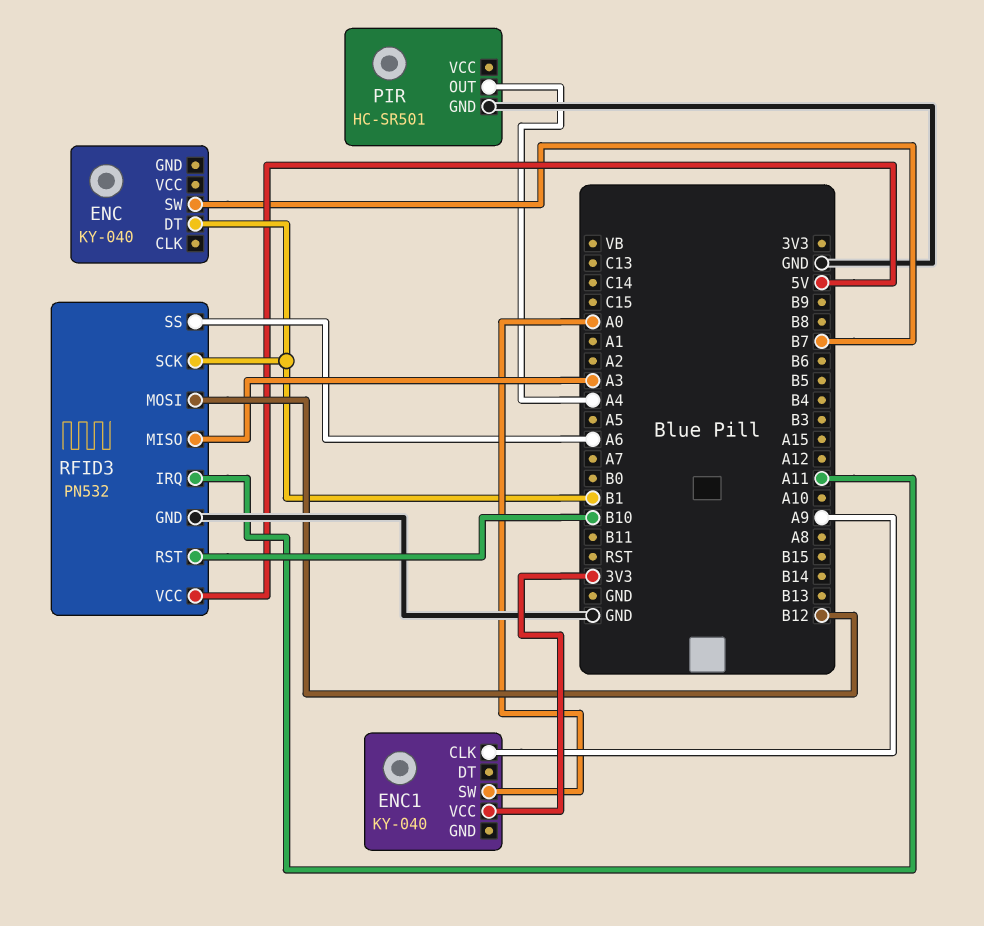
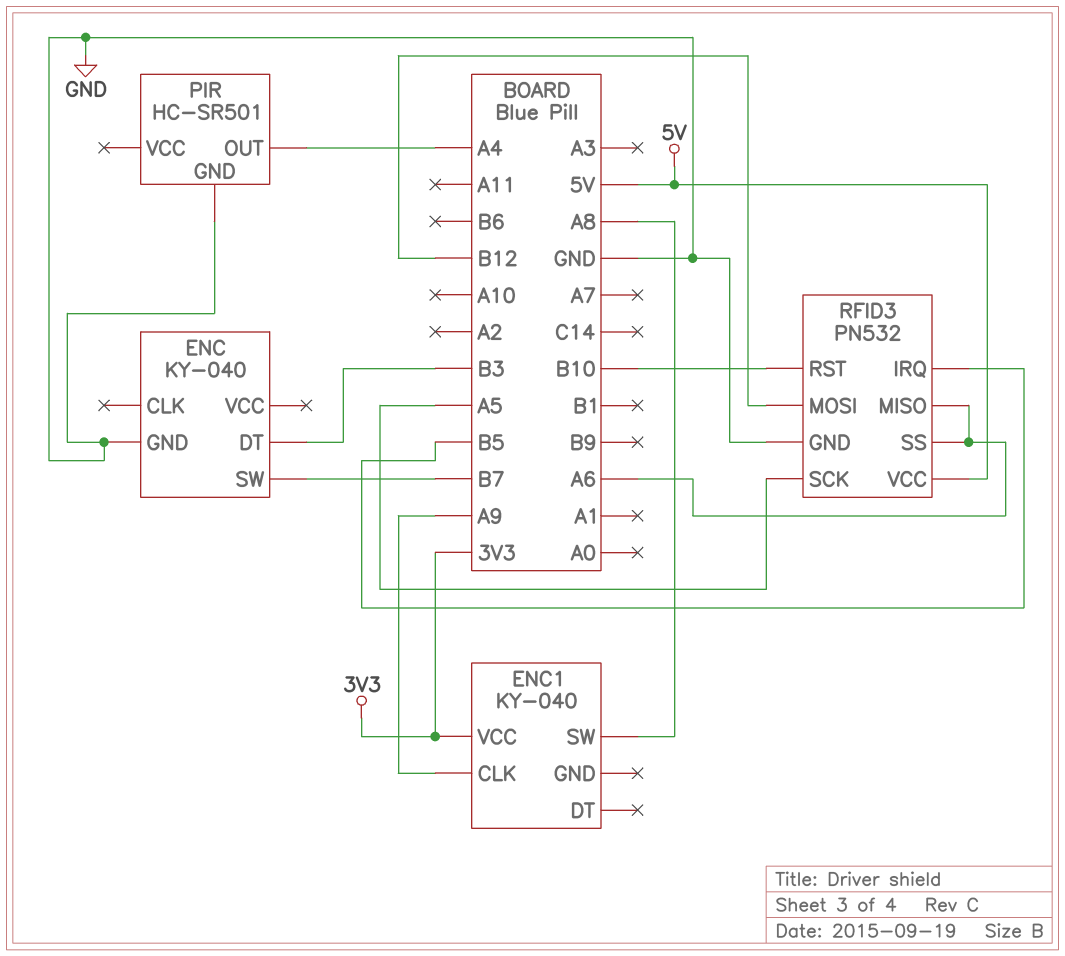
ENC pin DT: B1 -> B3
ENC pin GND: none -> GND
ENC1 pin SW: A0 -> A8
RFID3 pin IRQ: A11 -> B5
RFID3 pin MISO: A3 -> A6
RFID3 pin SCK: B1 -> A5

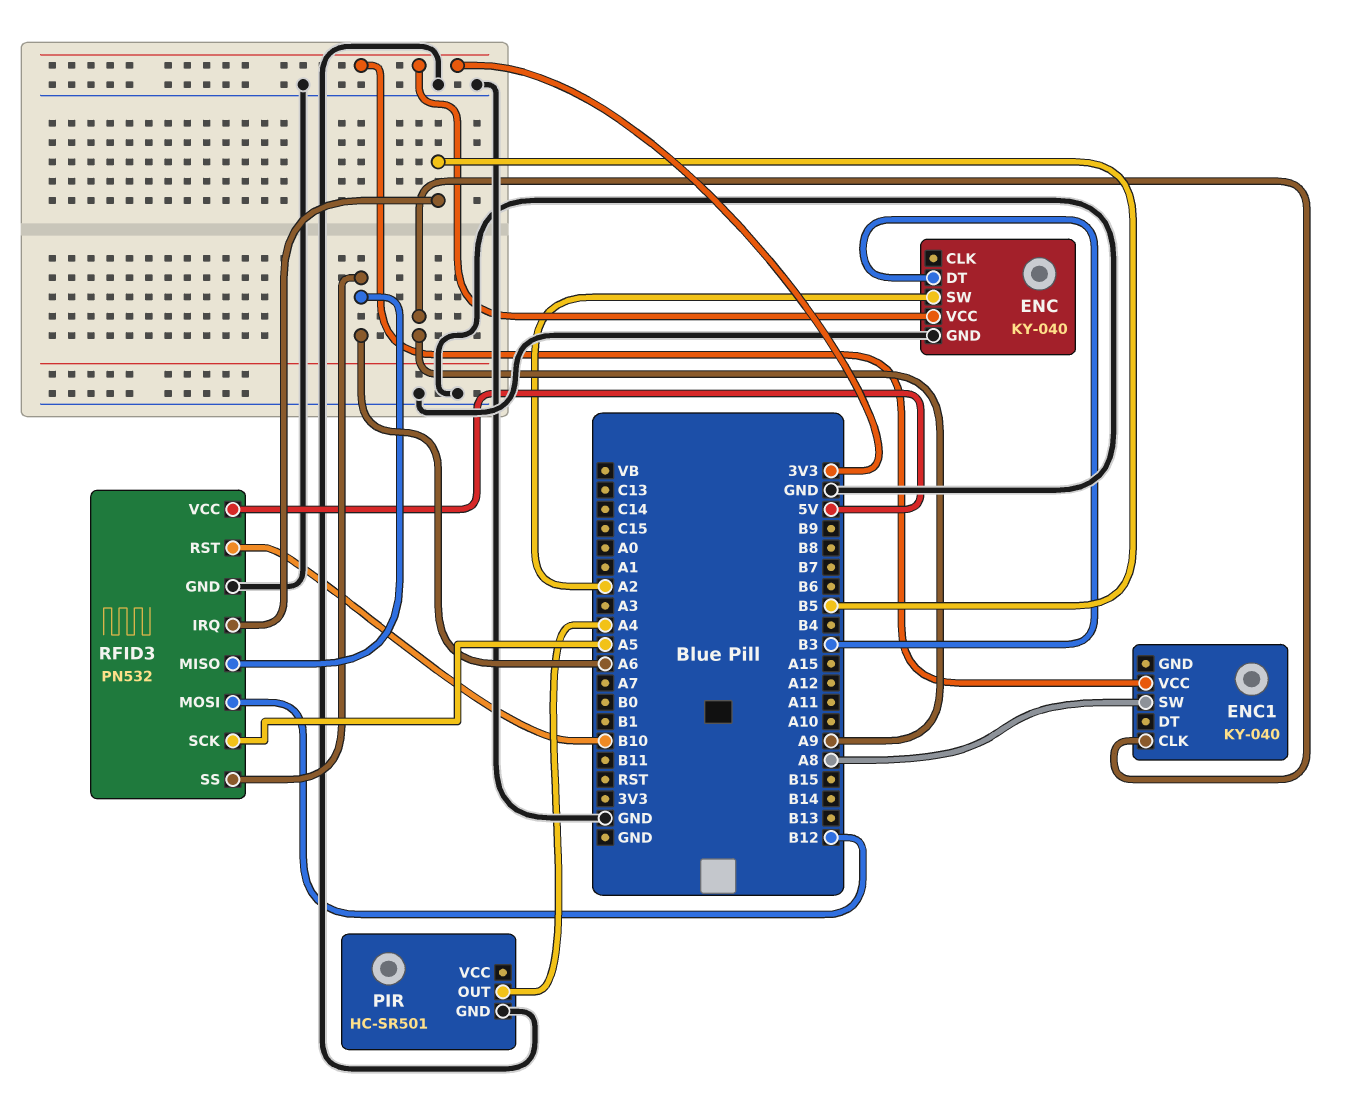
ENC pin SW: B7 -> A2
ENC pin VCC: none -> 3V3

